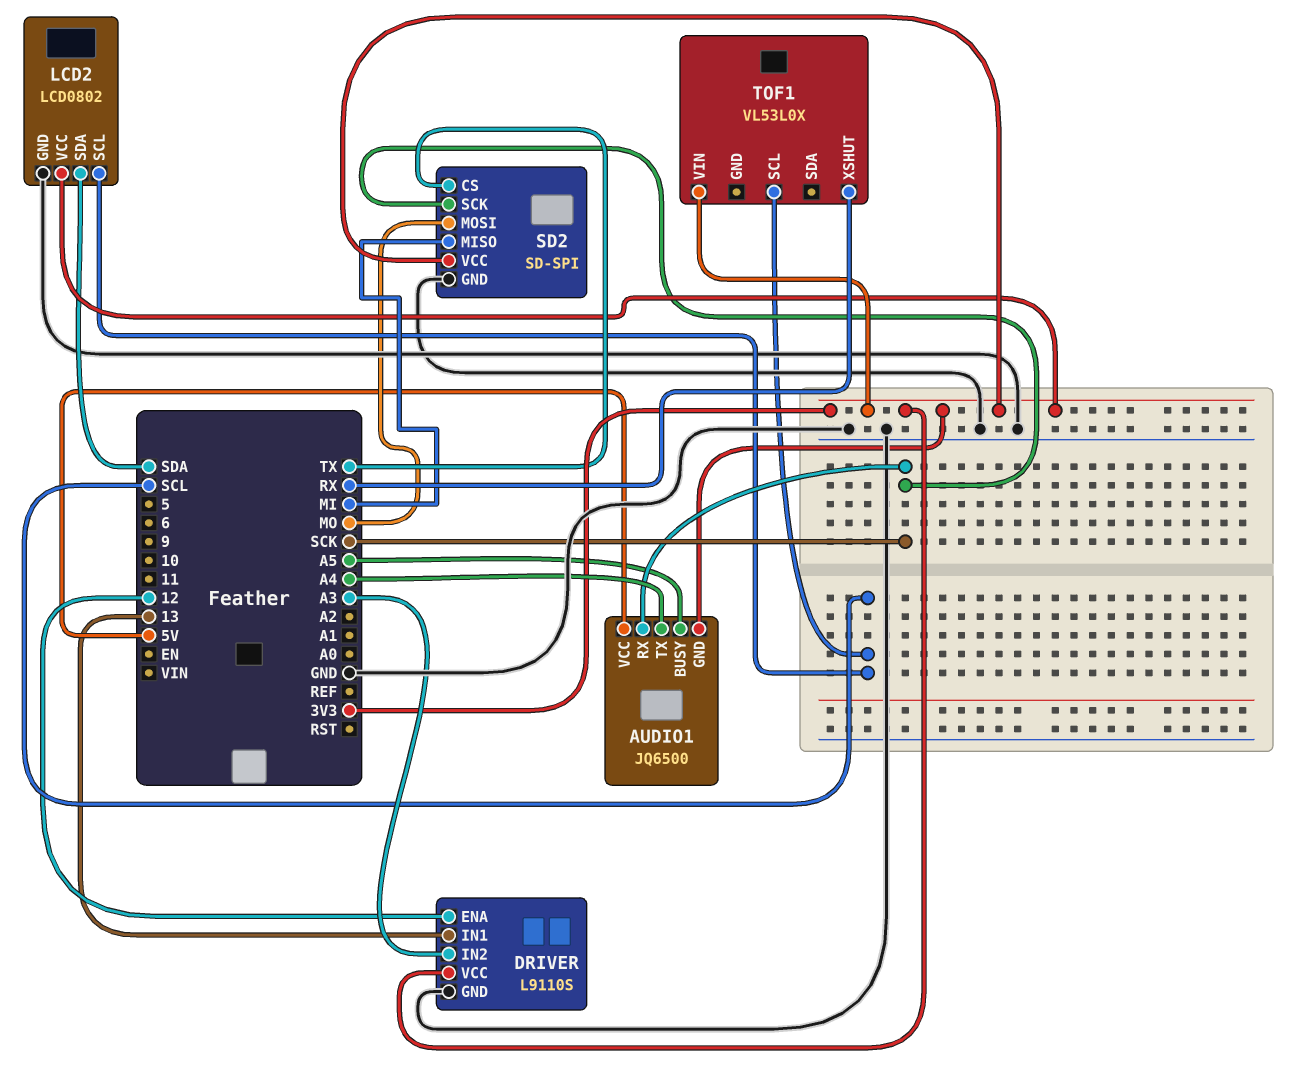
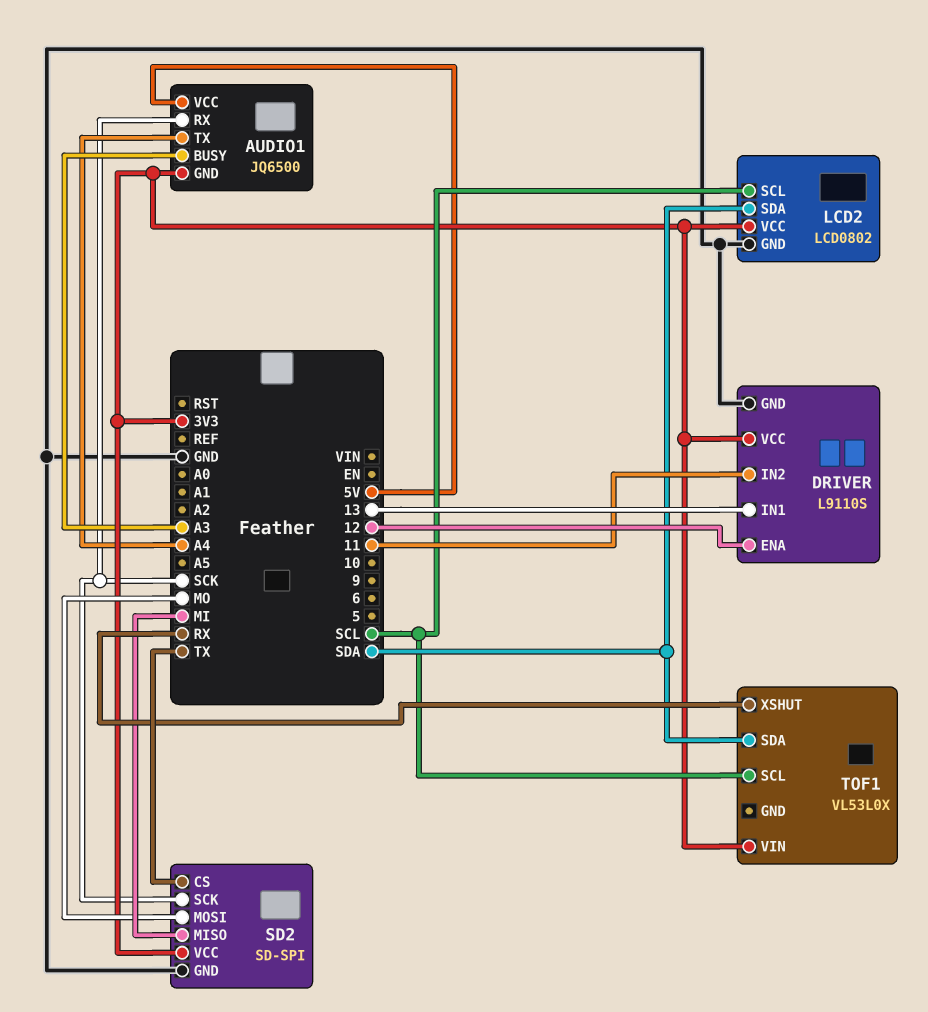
AUDIO1 pin BUSY: A5 -> A3
DRIVER pin IN2: A3 -> 11
TOF1 pin SDA: none -> SDA

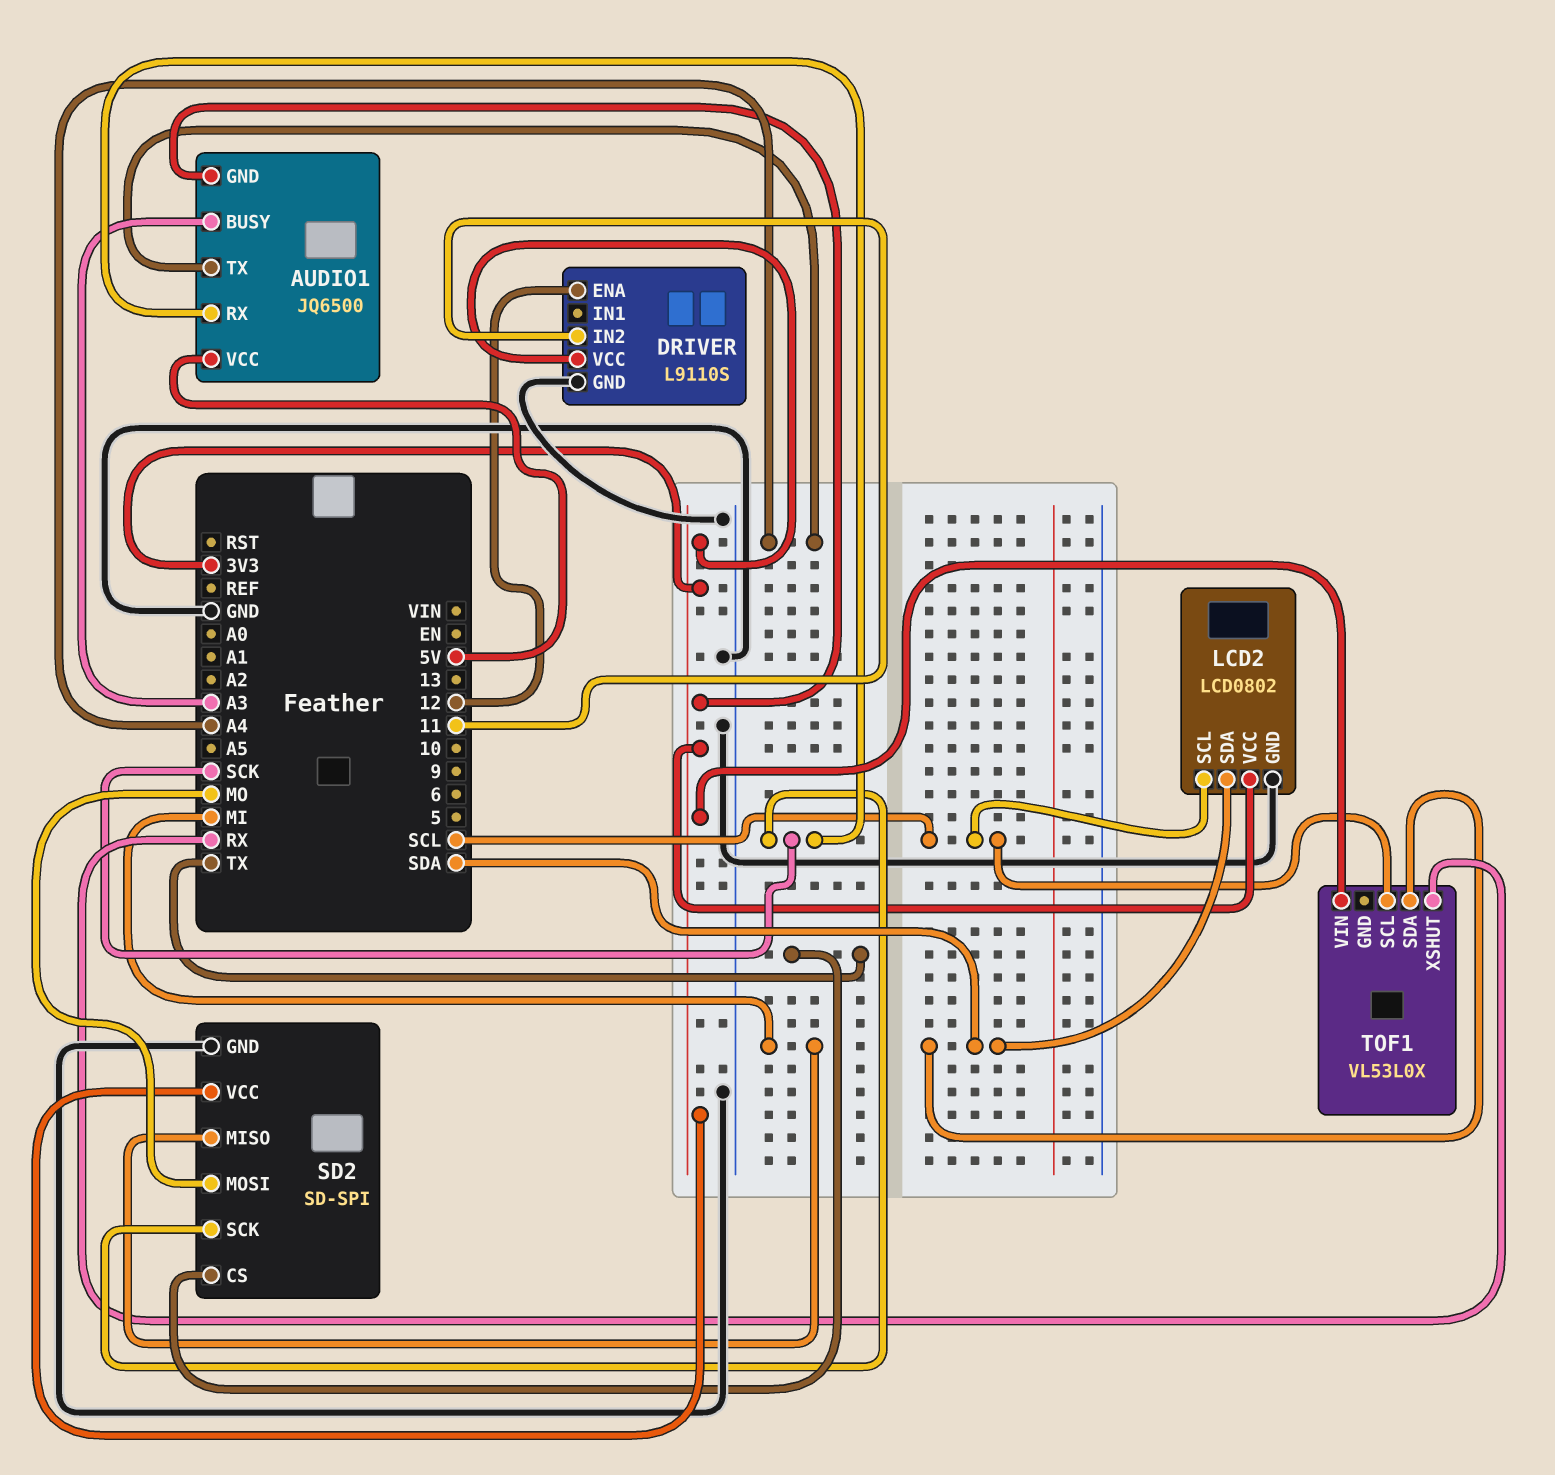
DRIVER pin IN1: 13 -> none

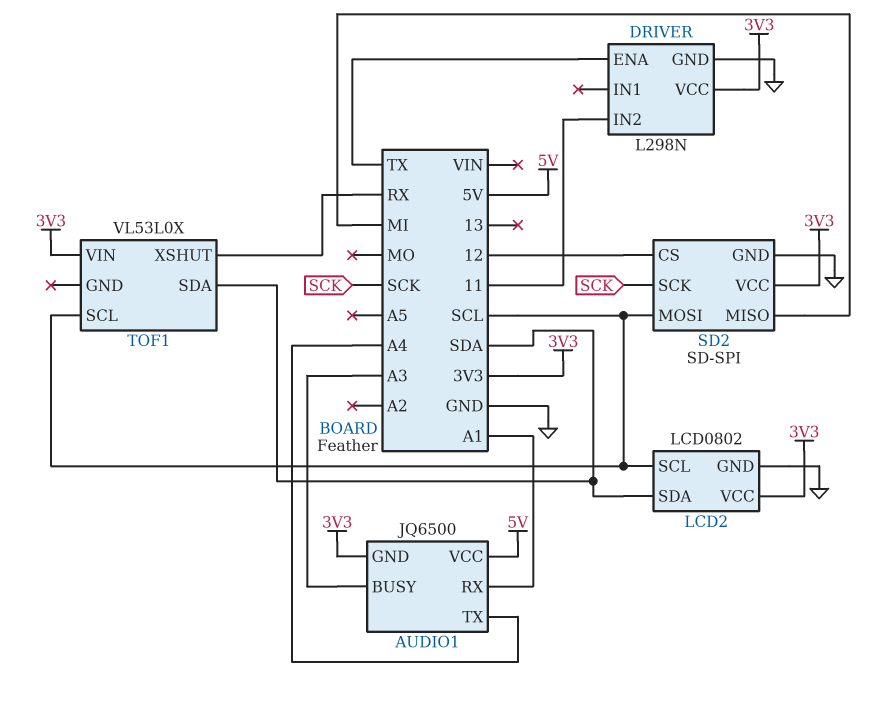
AUDIO1 pin RX: SCK -> A1
DRIVER: L9110S -> L298N
DRIVER pin ENA: 12 -> TX
SD2 pin CS: TX -> 12
SD2 pin MOSI: MO -> SCL

